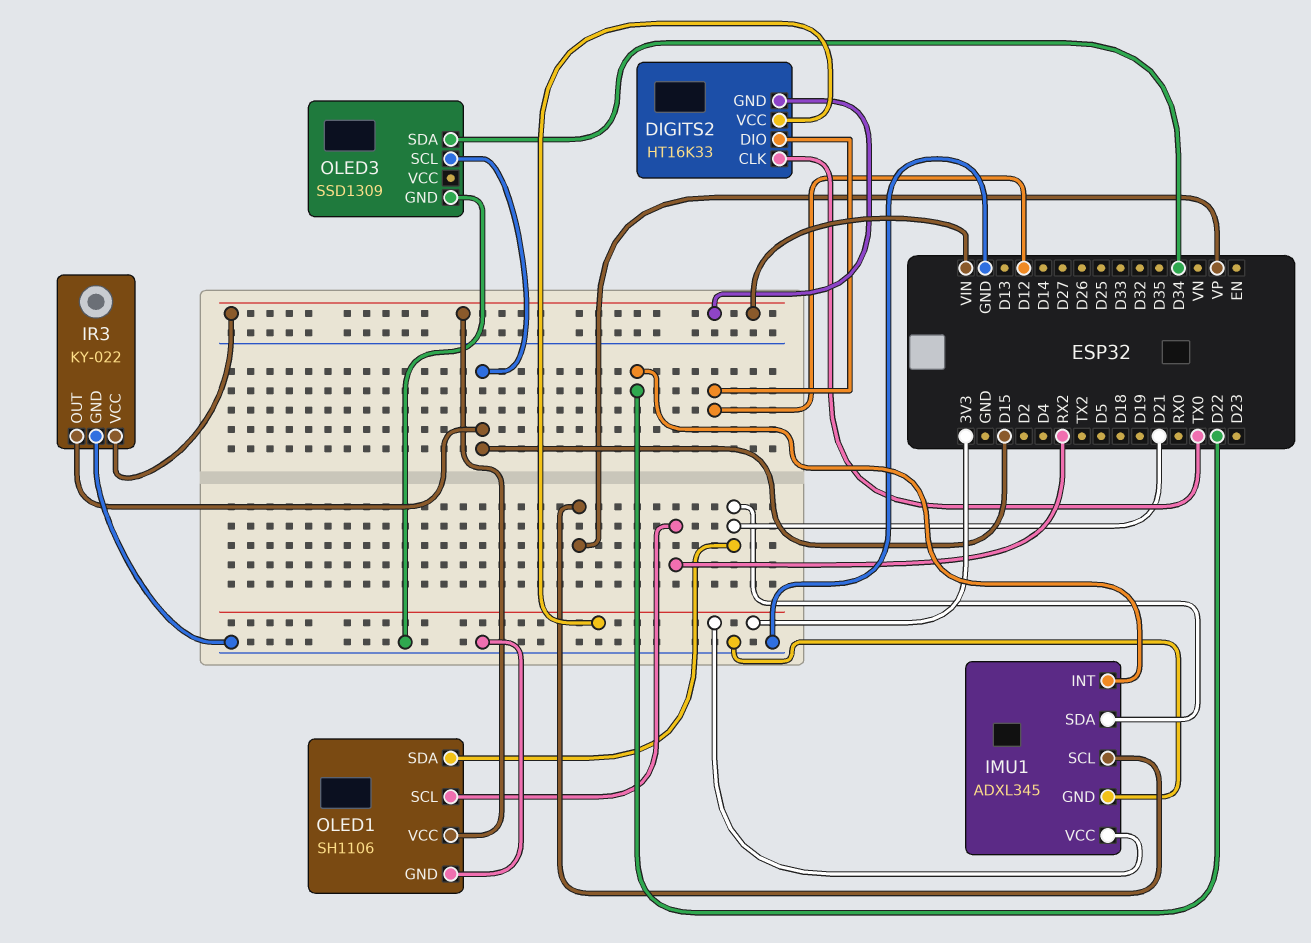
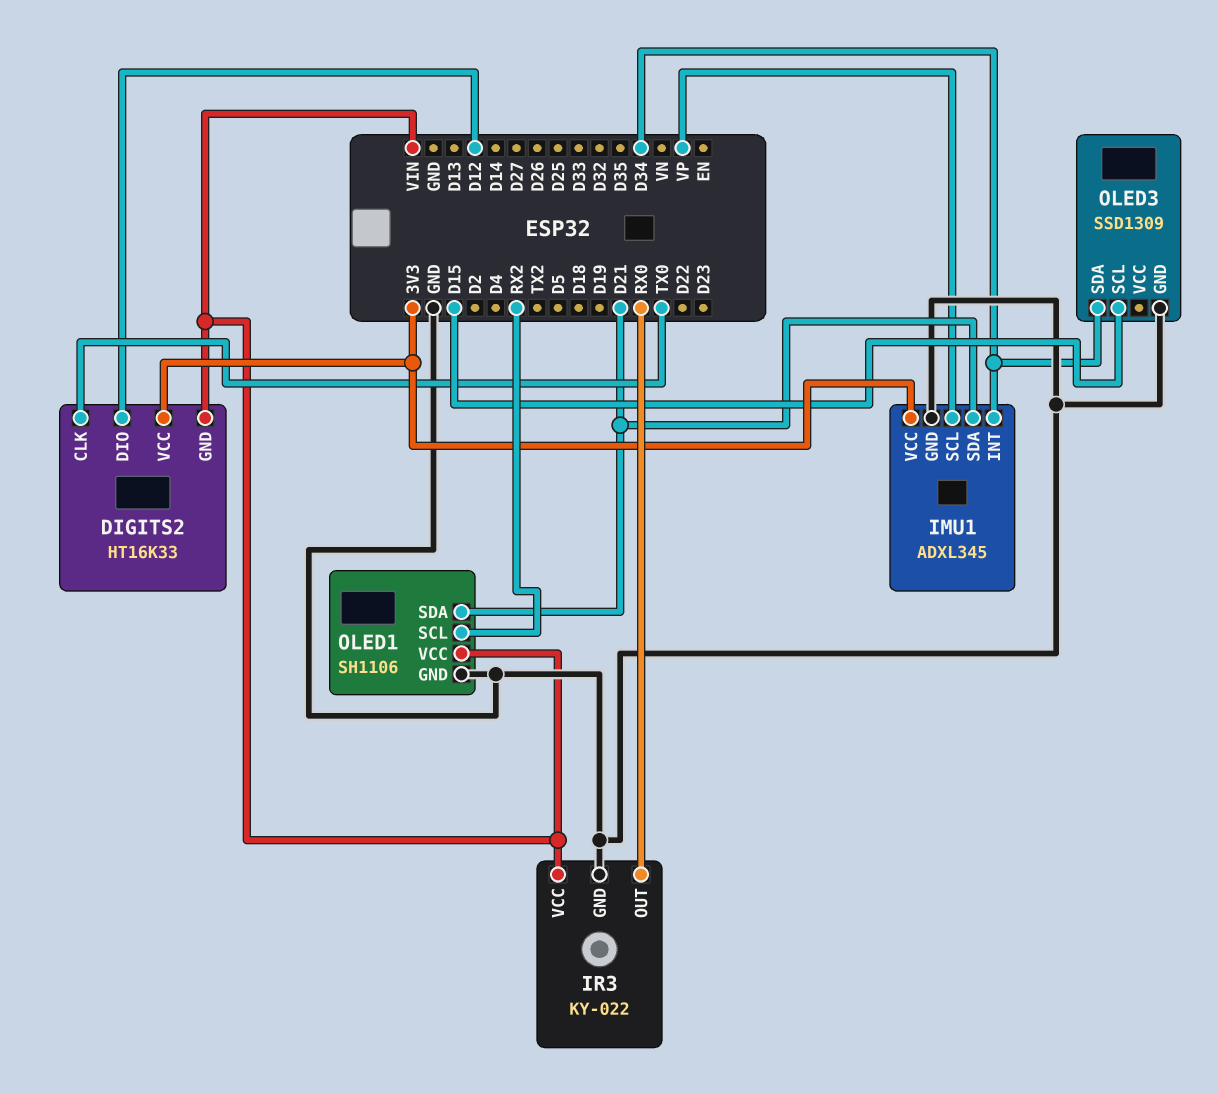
IMU1 pin INT: D22 -> D34
IR3 pin OUT: D15 -> RX0

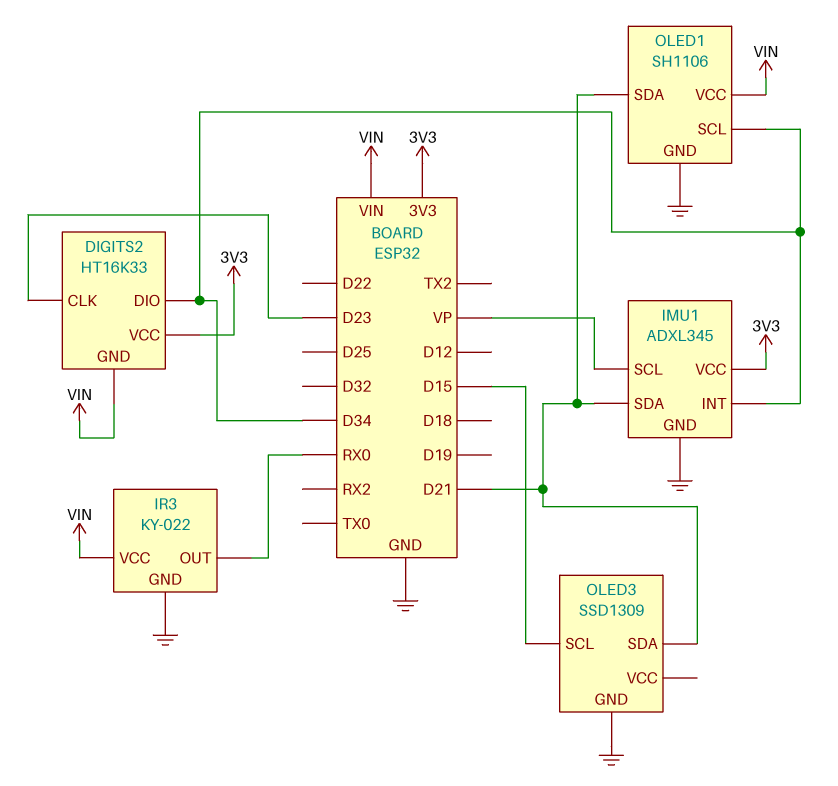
DIGITS2 pin CLK: TX0 -> D23
DIGITS2 pin DIO: D12 -> D34
OLED1 pin SCL: RX2 -> D34
OLED3 pin SDA: D34 -> D21

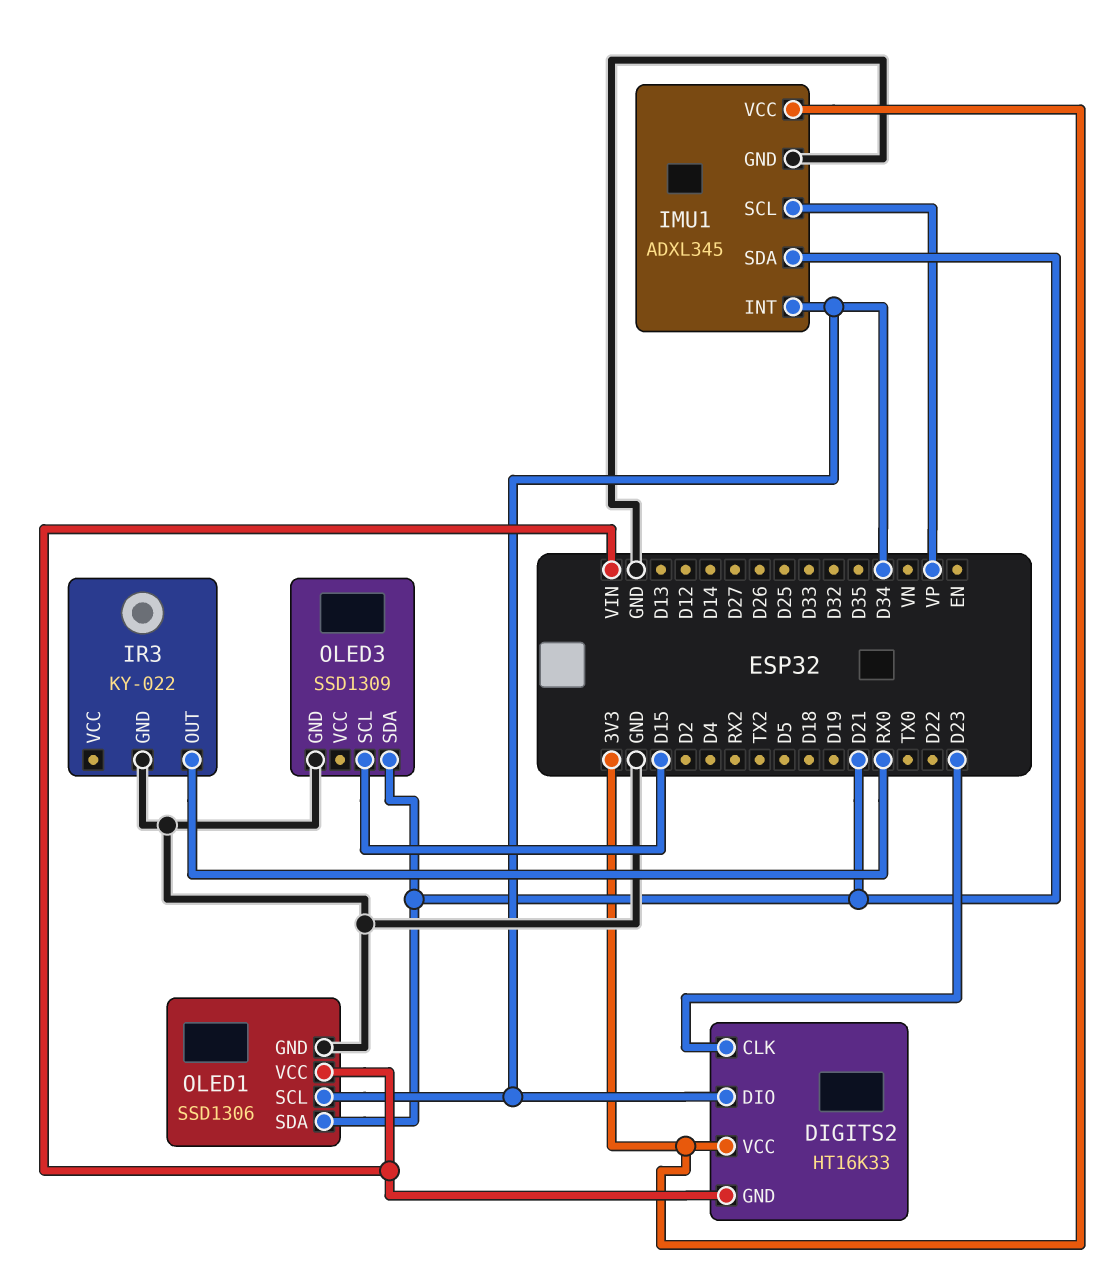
IR3 pin VCC: VIN -> none
OLED1: SH1106 -> SSD1306

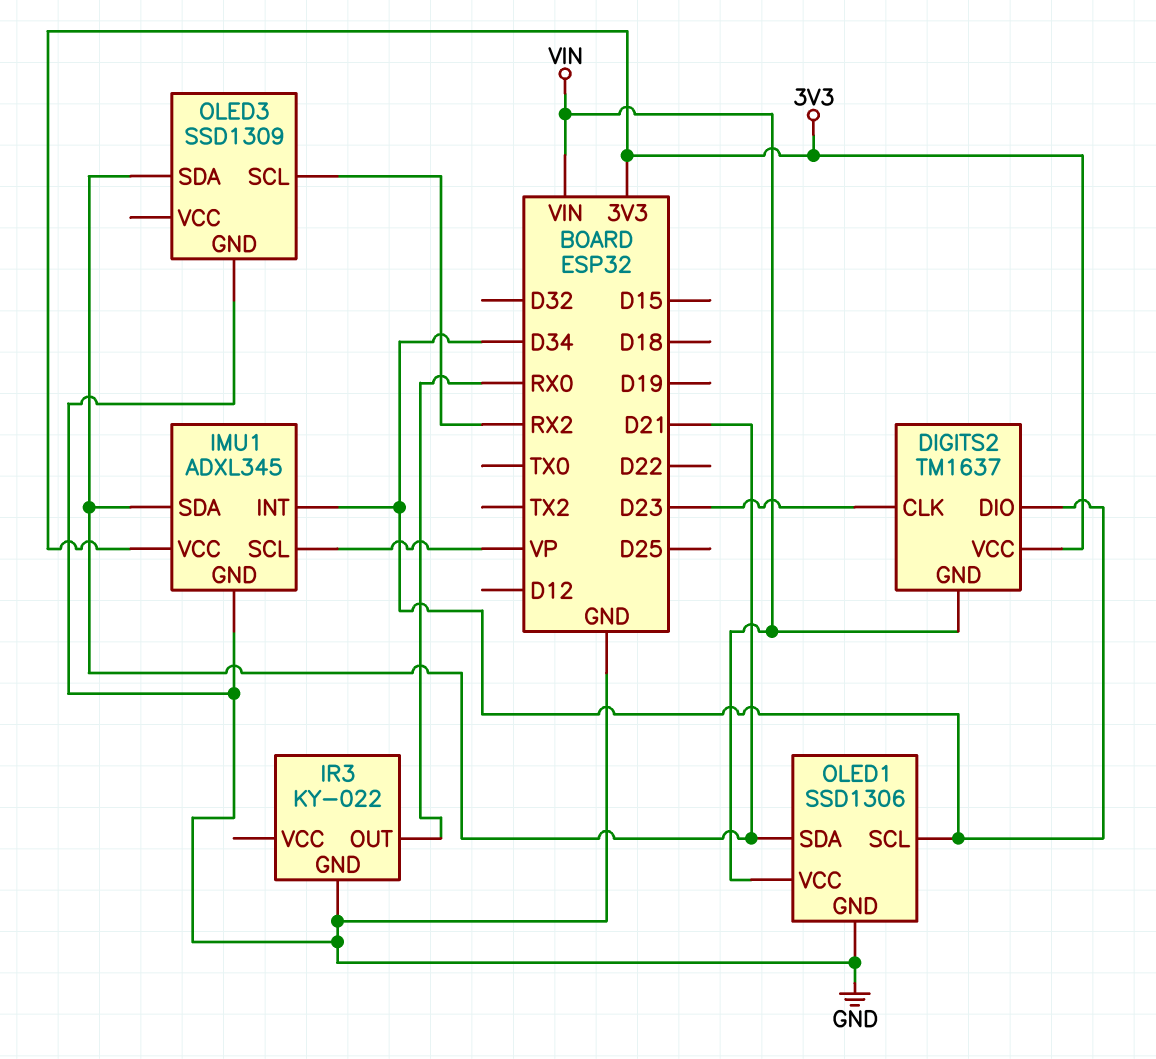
DIGITS2: HT16K33 -> TM1637
OLED3 pin SCL: D15 -> RX2

